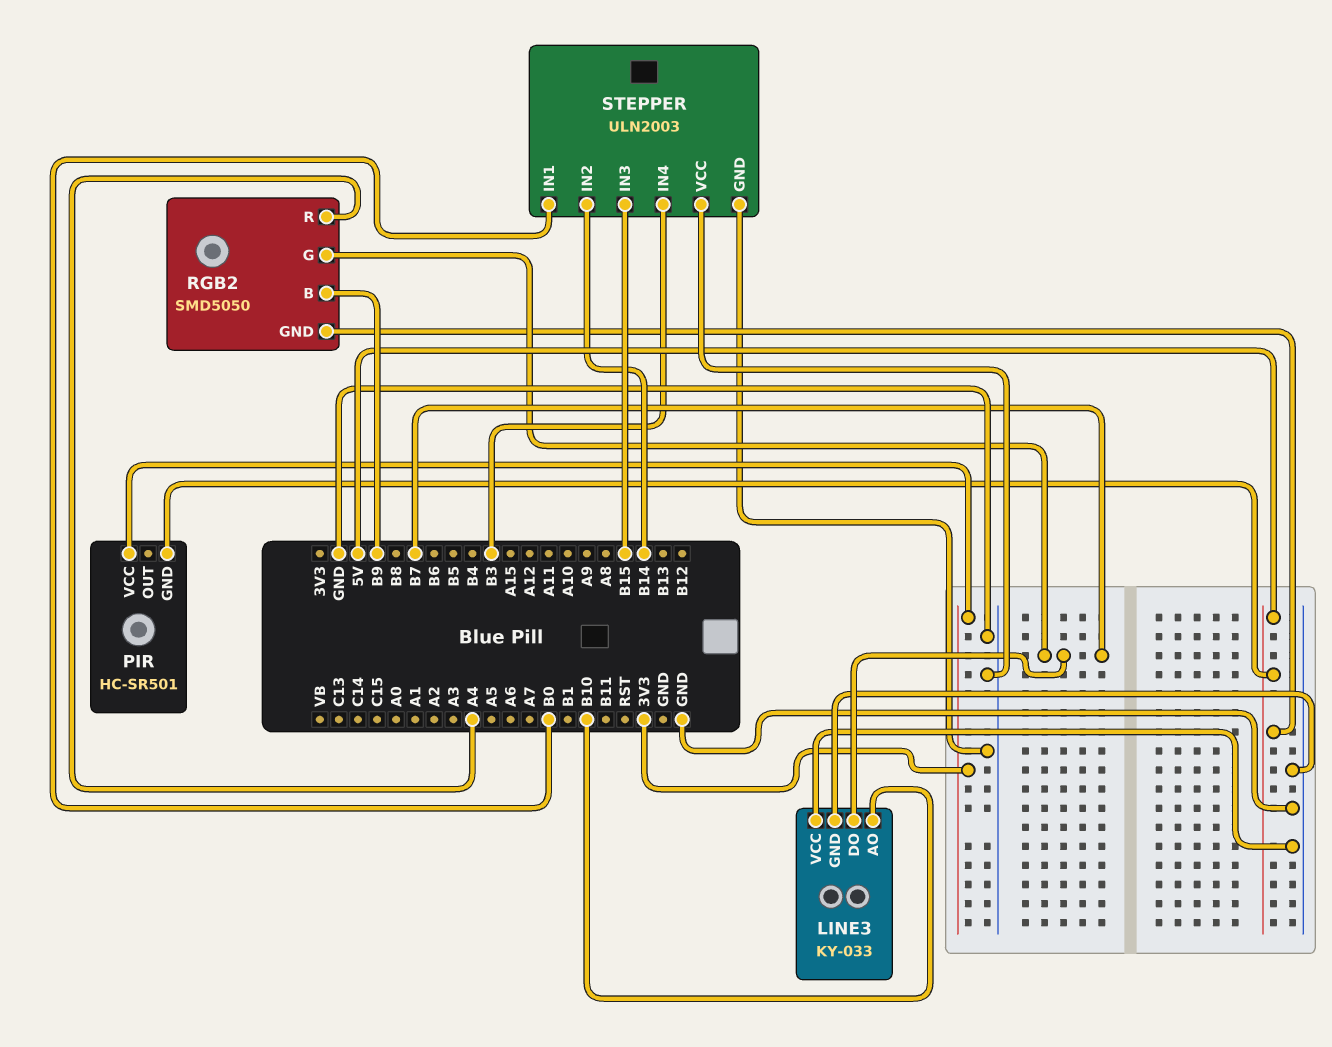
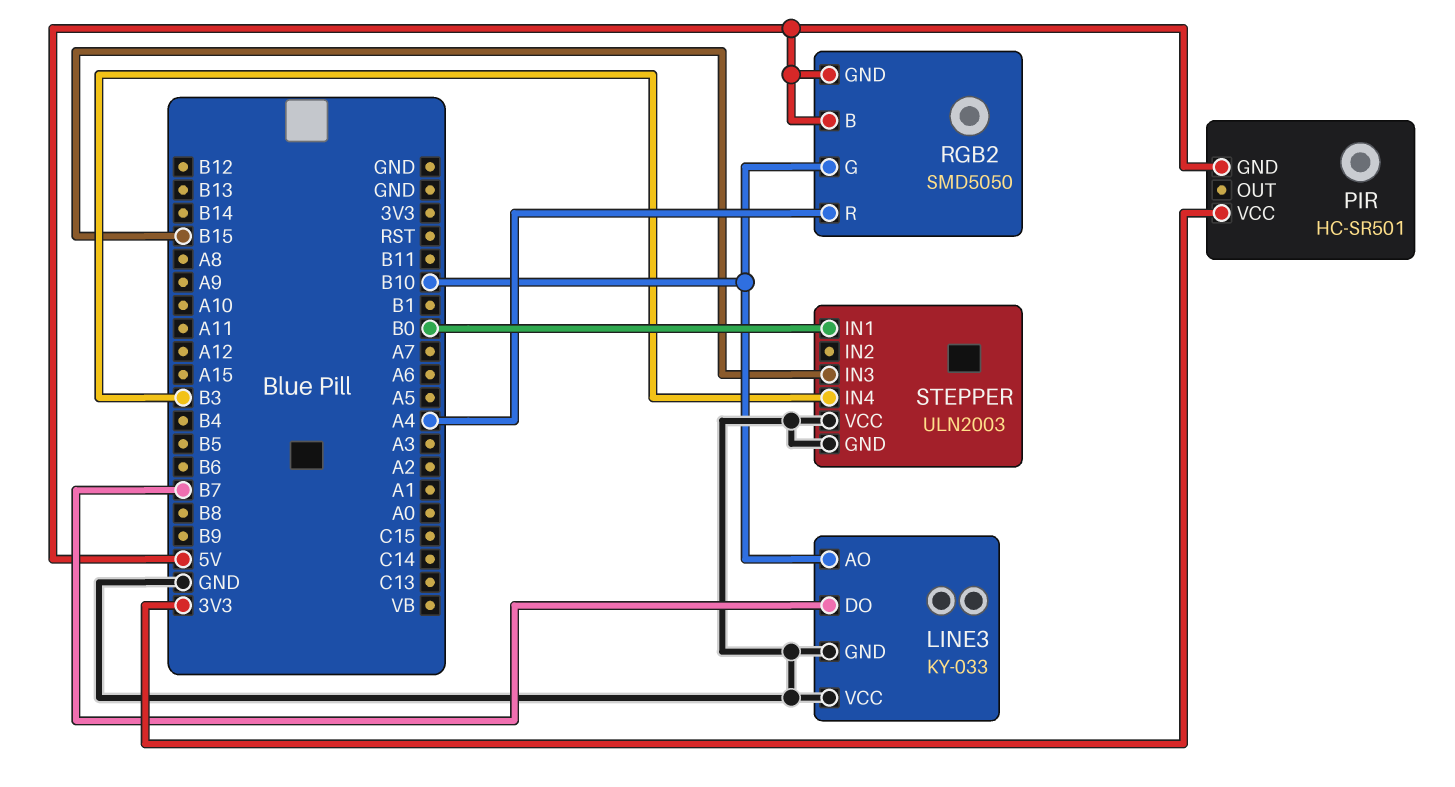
RGB2 pin B: B9 -> 5V
RGB2 pin G: B7 -> B10
STEPPER pin IN2: B14 -> none

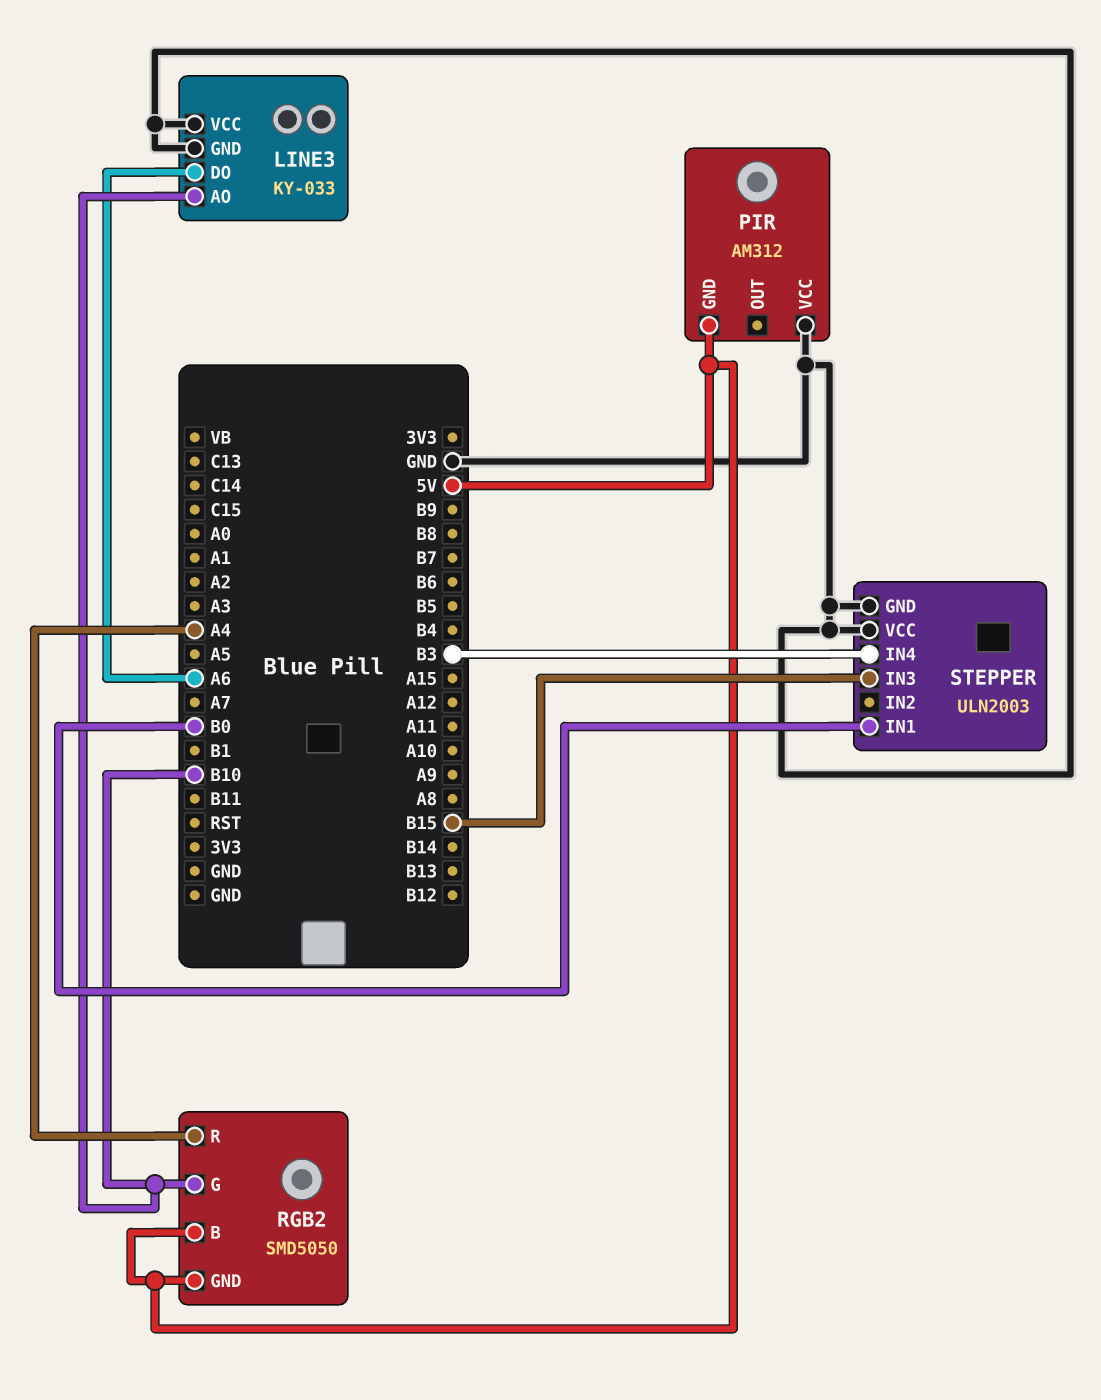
LINE3 pin DO: B7 -> A6
PIR: HC-SR501 -> AM312
PIR pin VCC: 3V3 -> GND

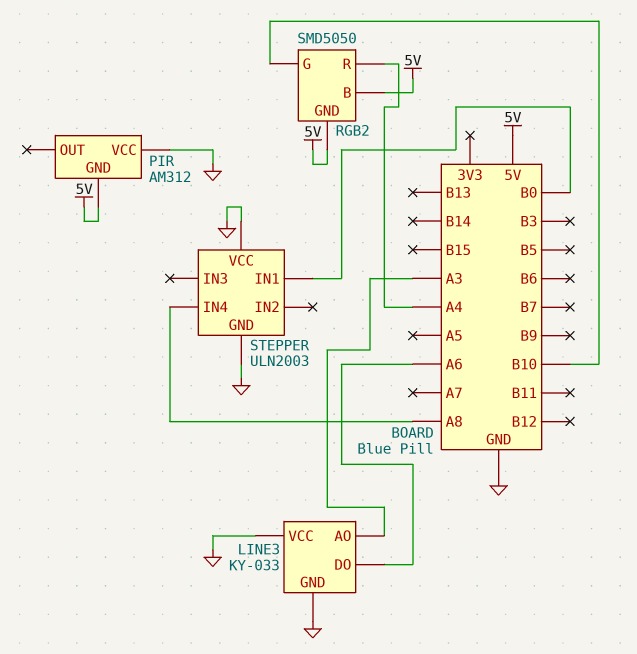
LINE3 pin AO: B10 -> A3
STEPPER pin IN3: B15 -> none
STEPPER pin IN4: B3 -> A8

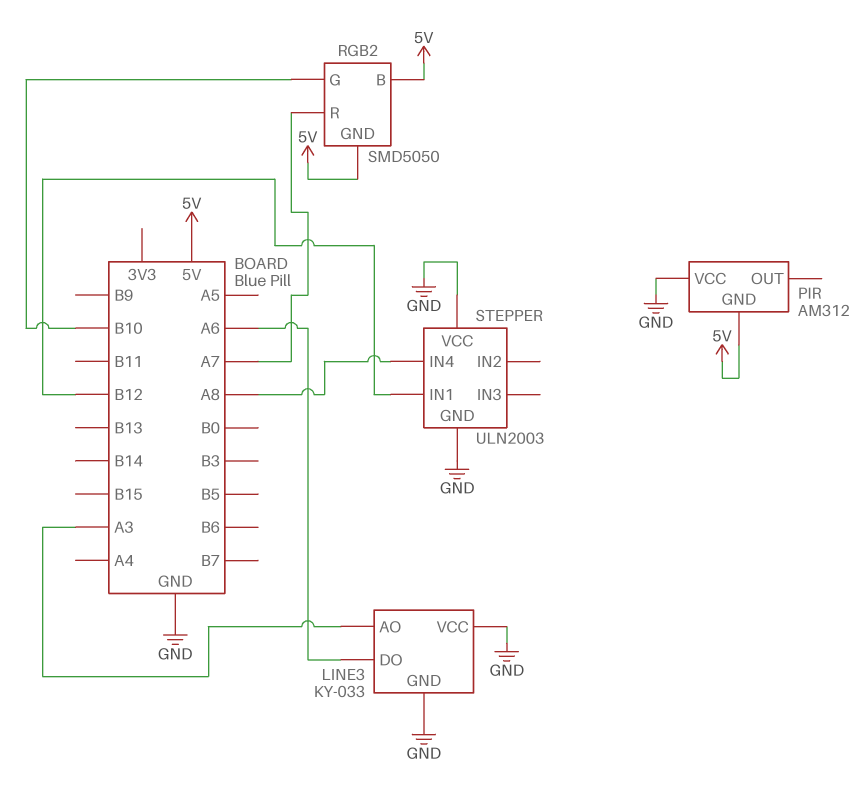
RGB2 pin R: A4 -> A7
STEPPER pin IN1: B0 -> B12

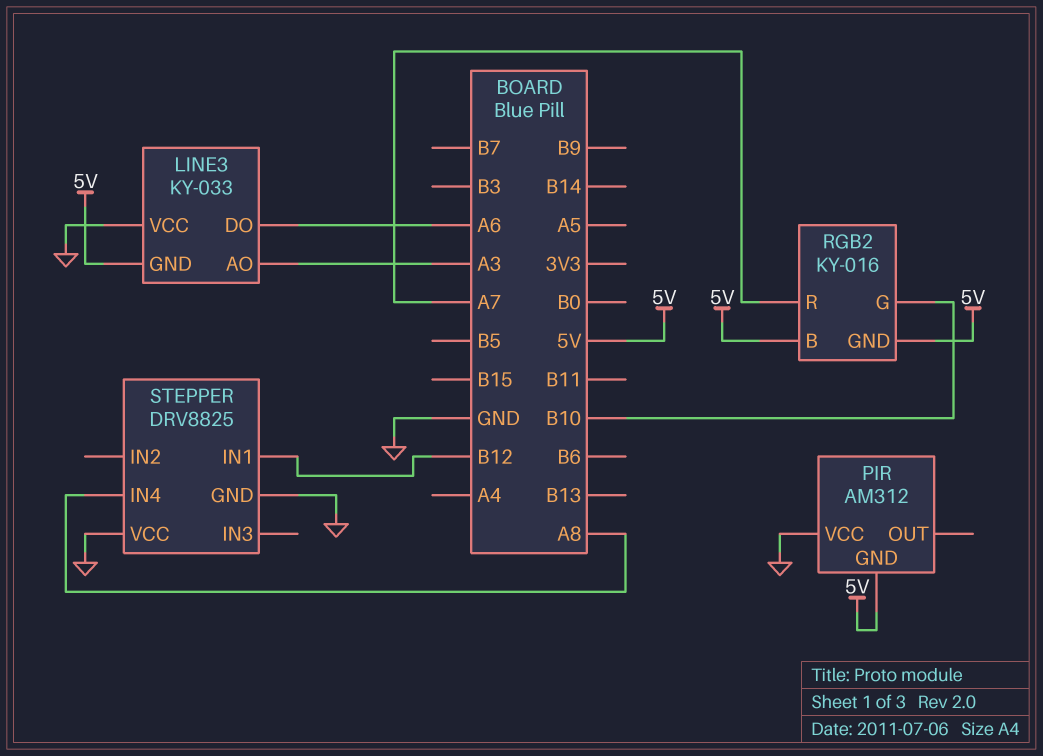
LINE3 pin GND: GND -> 5V
RGB2: SMD5050 -> KY-016
STEPPER: ULN2003 -> DRV8825

